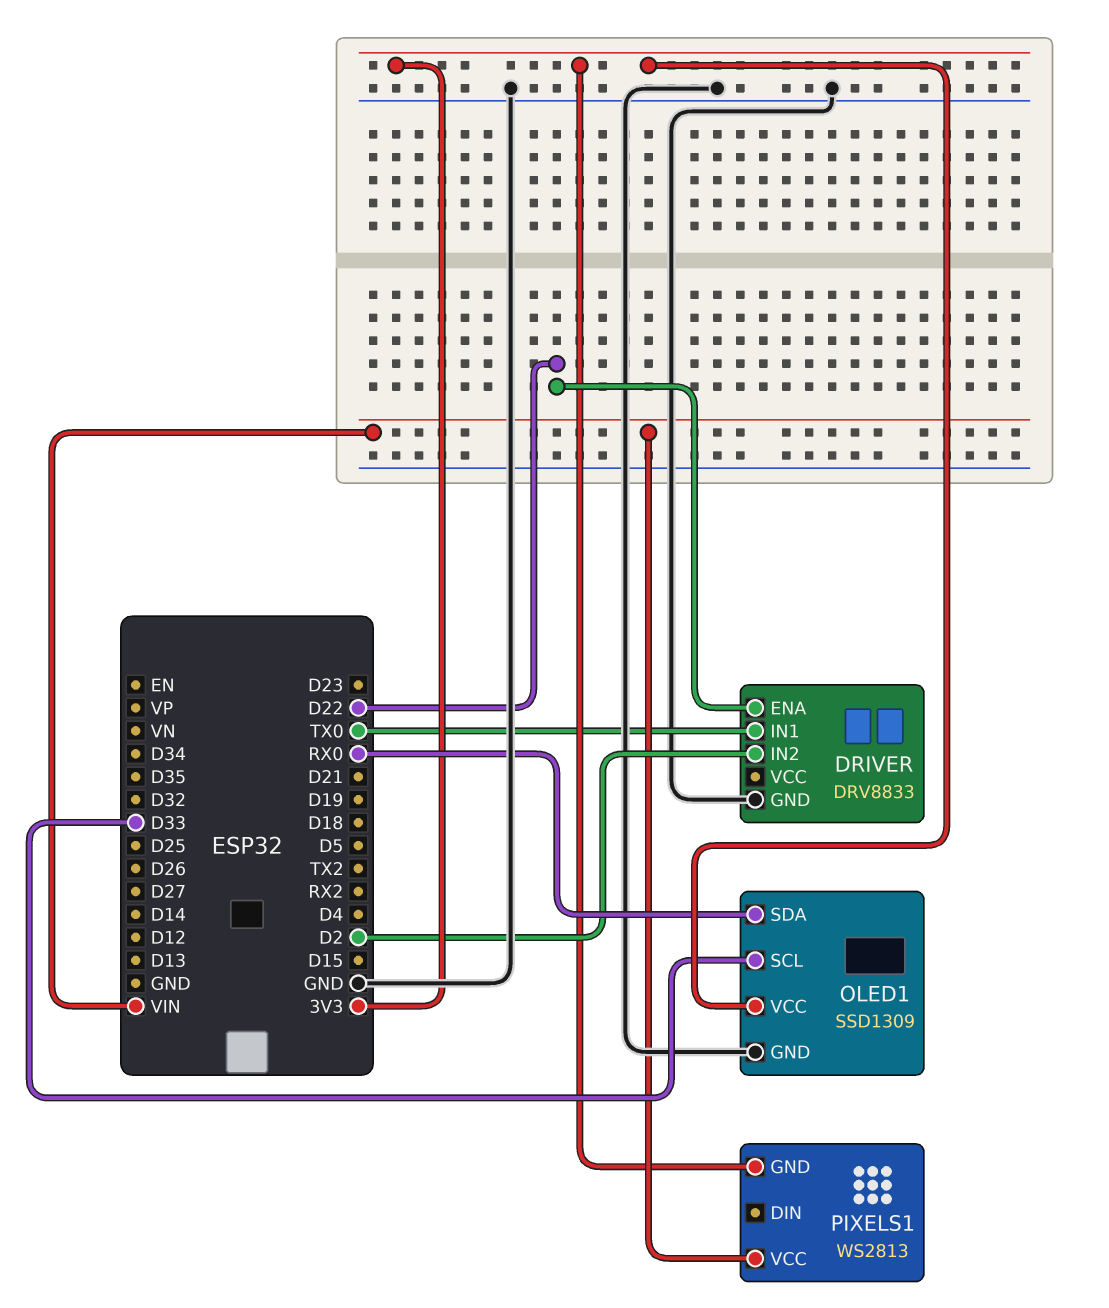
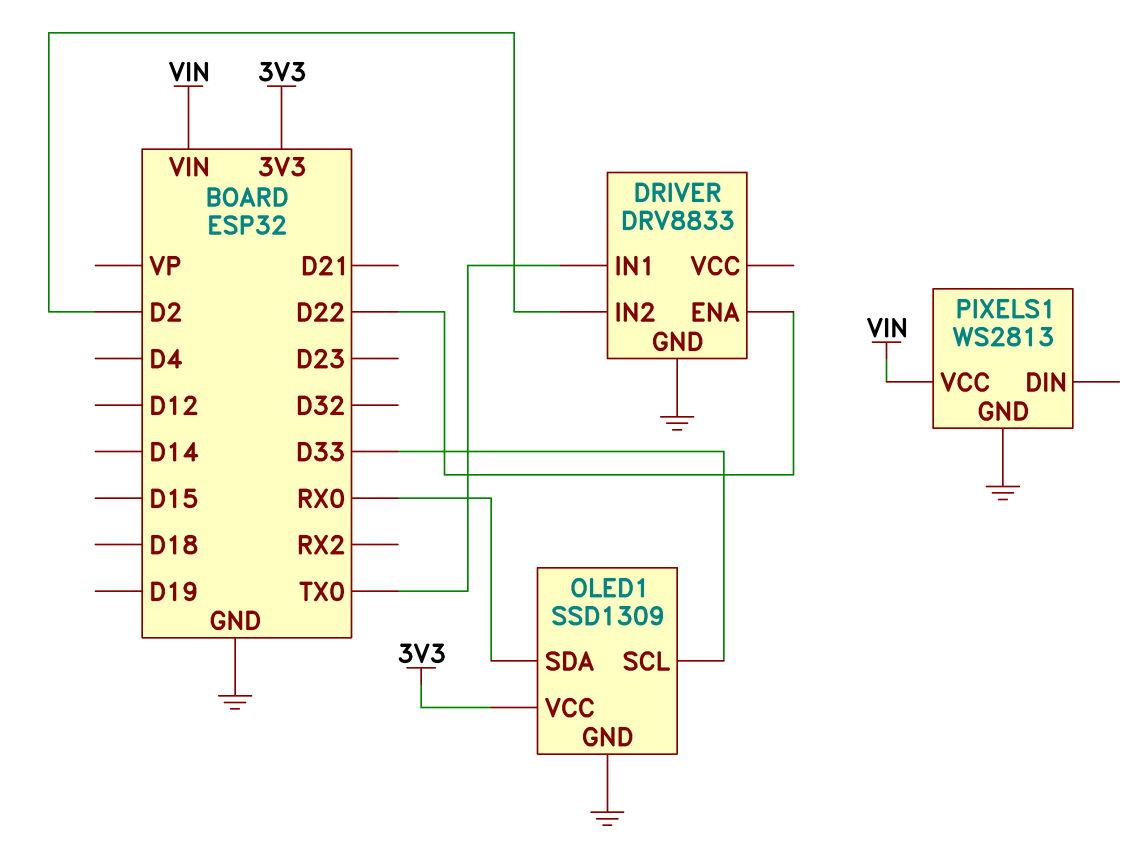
PIXELS1 pin GND: 3V3 -> GND

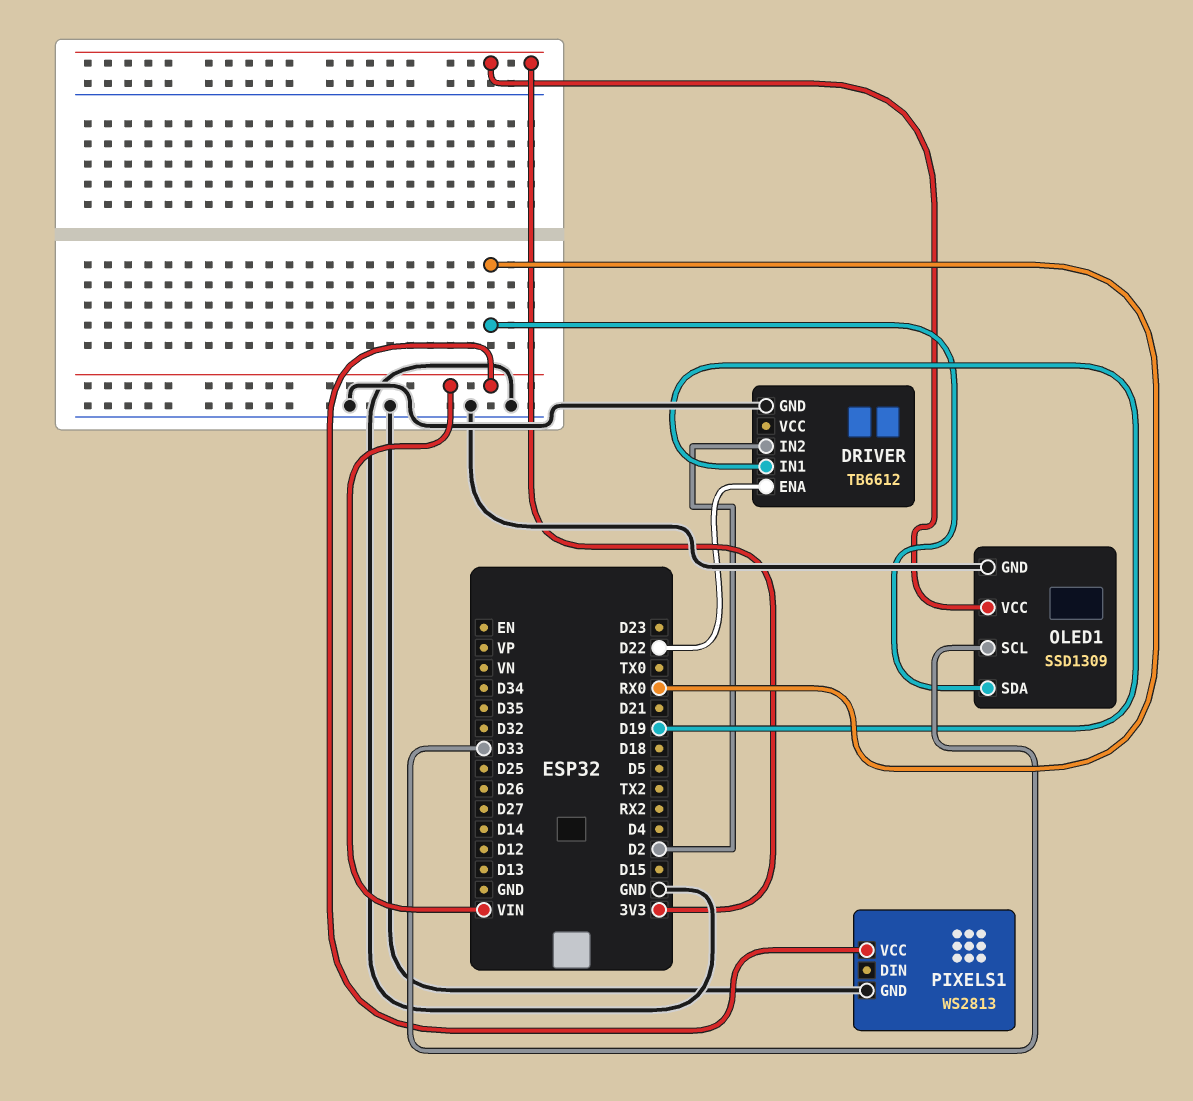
DRIVER: DRV8833 -> TB6612
DRIVER pin IN1: TX0 -> D19

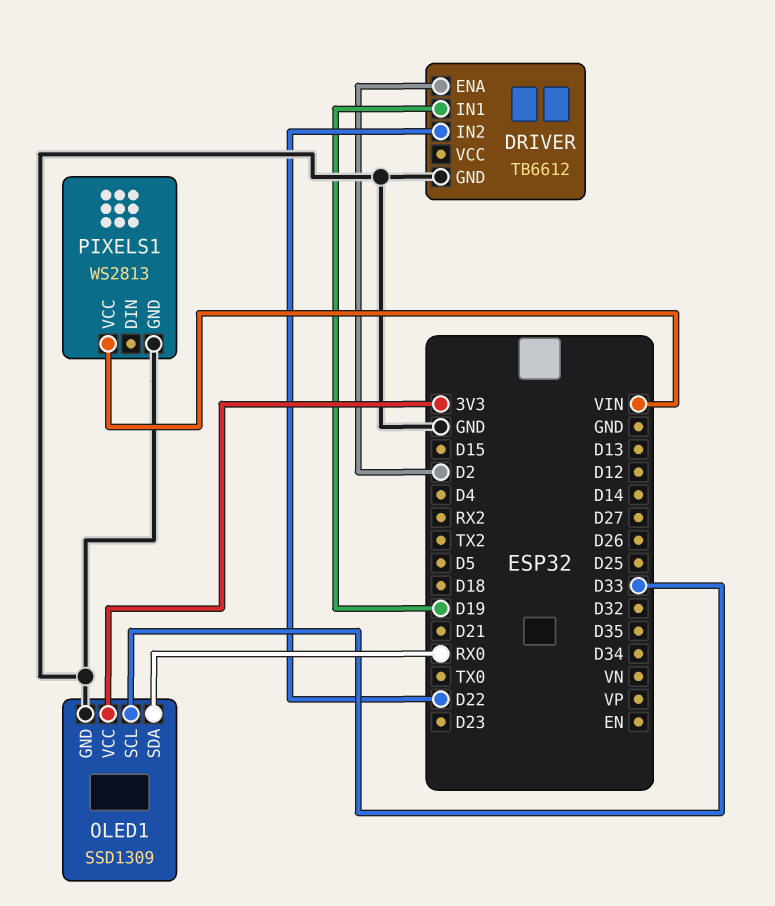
DRIVER pin ENA: D22 -> D2
DRIVER pin IN2: D2 -> D22

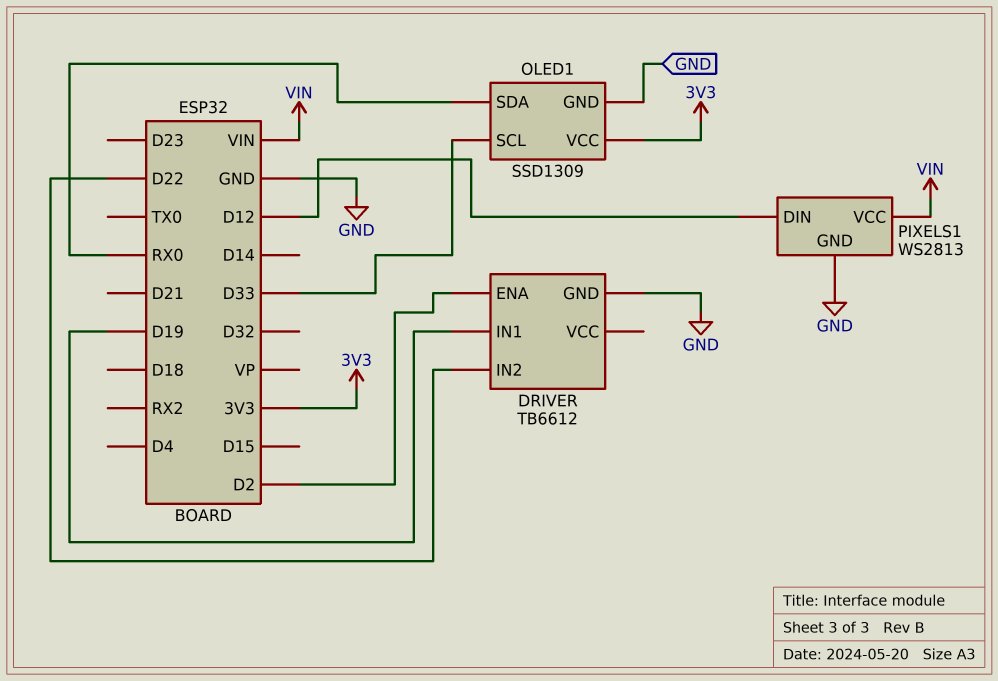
PIXELS1 pin DIN: none -> D12

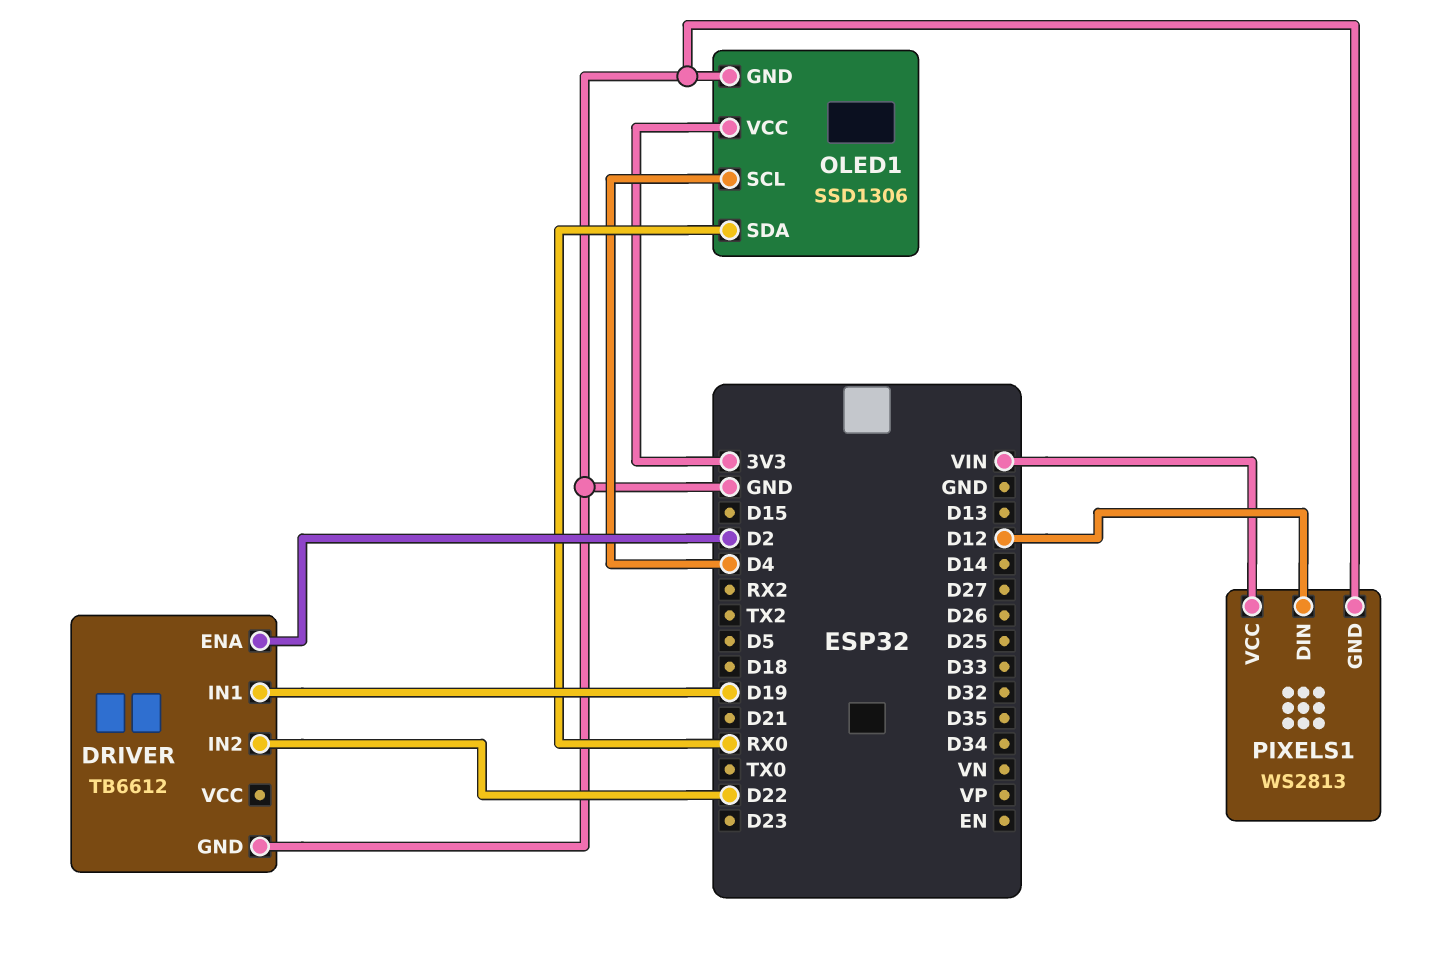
OLED1: SSD1309 -> SSD1306
OLED1 pin SCL: D33 -> D4

